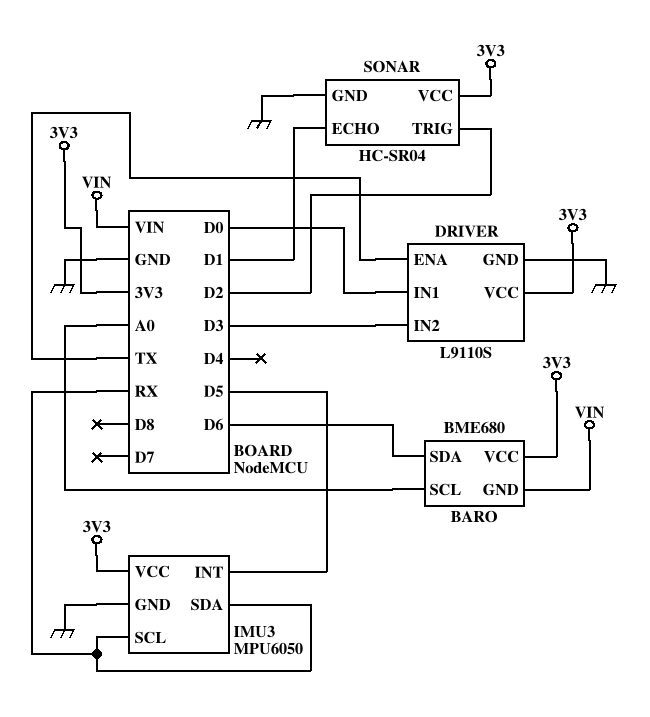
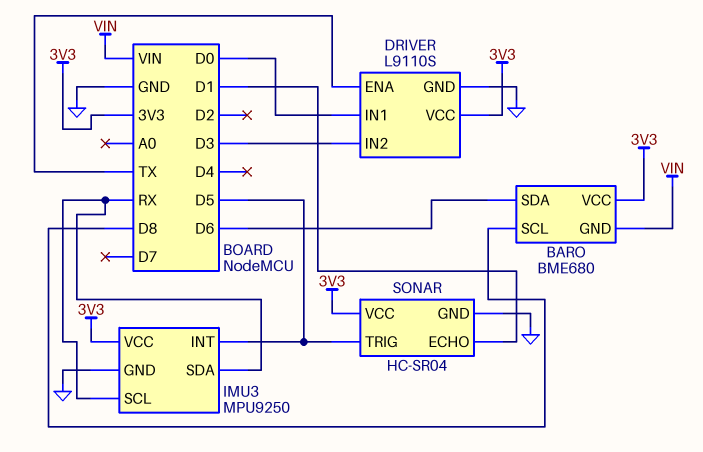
BARO pin SCL: A0 -> D8
IMU3: MPU6050 -> MPU9250
SONAR pin TRIG: D2 -> D5

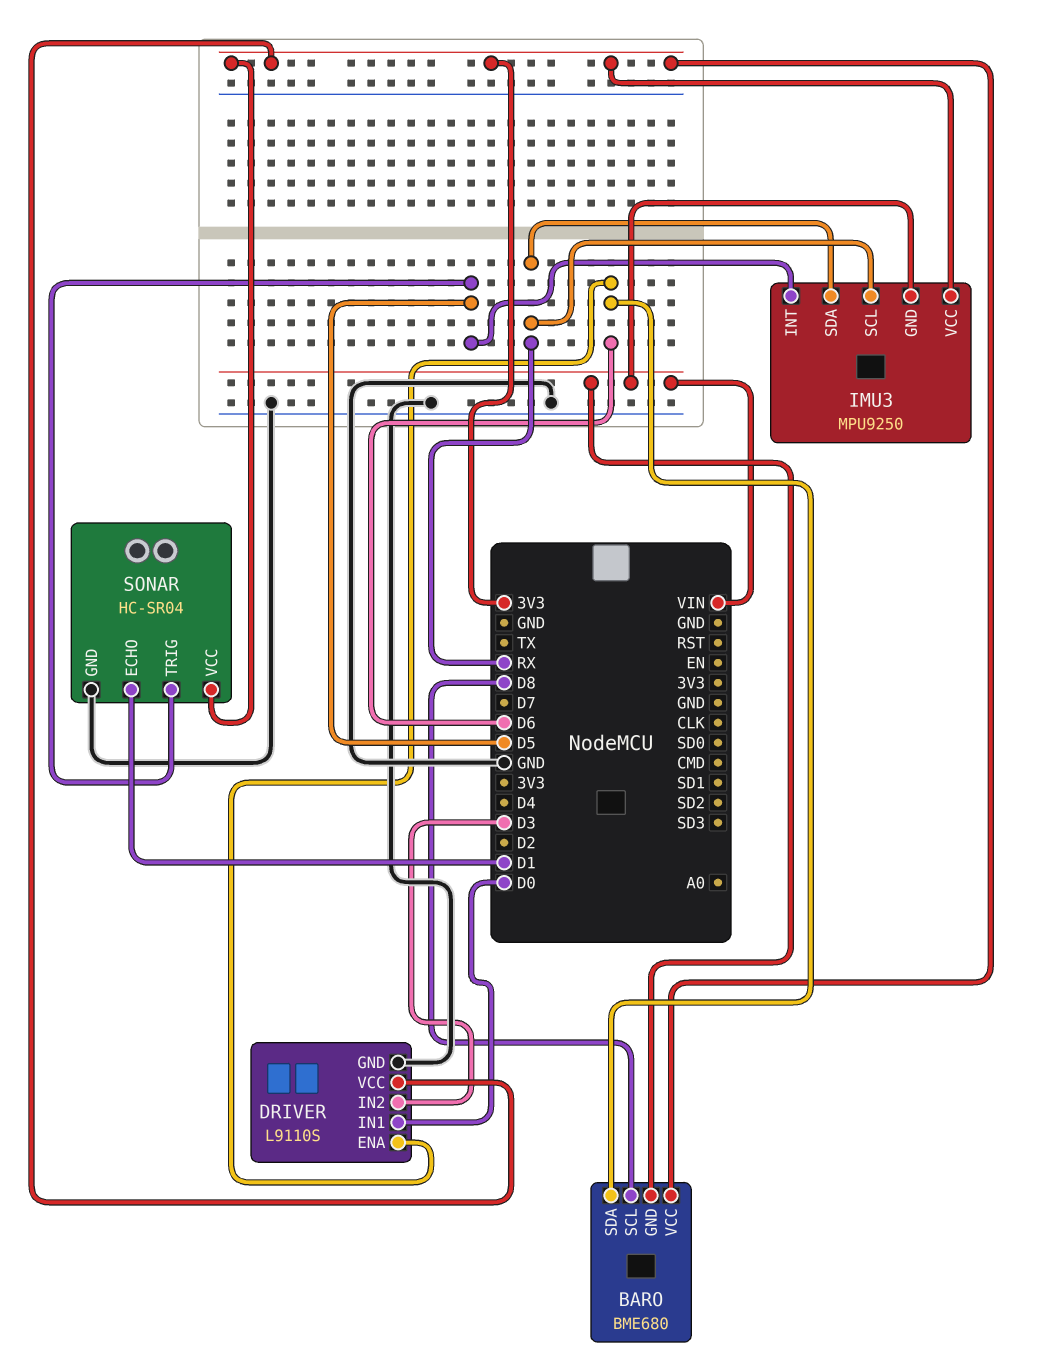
DRIVER pin ENA: TX -> D6
IMU3 pin GND: GND -> VIN

